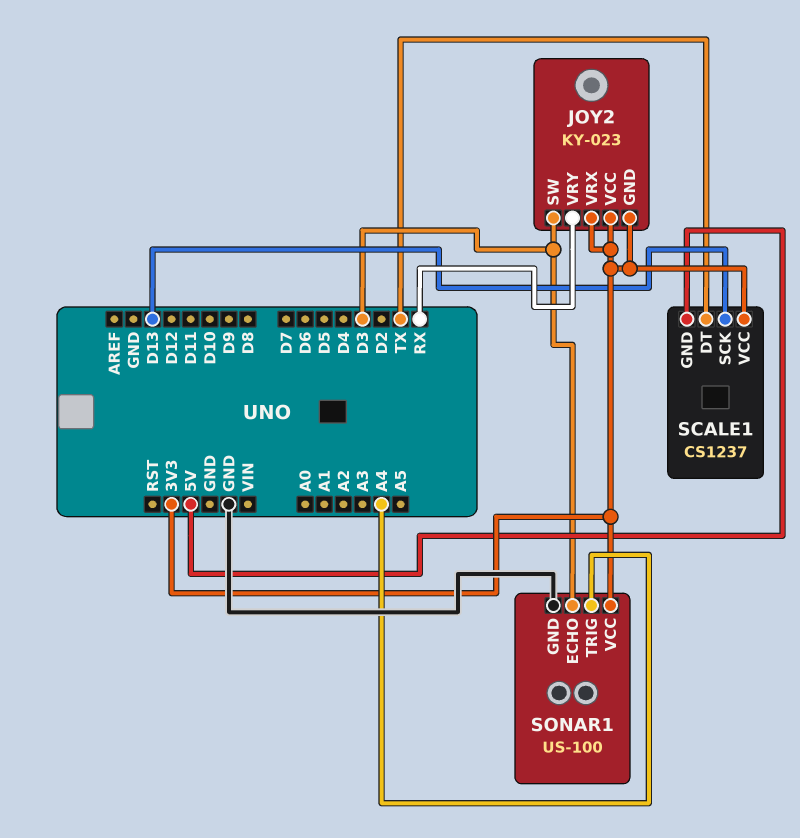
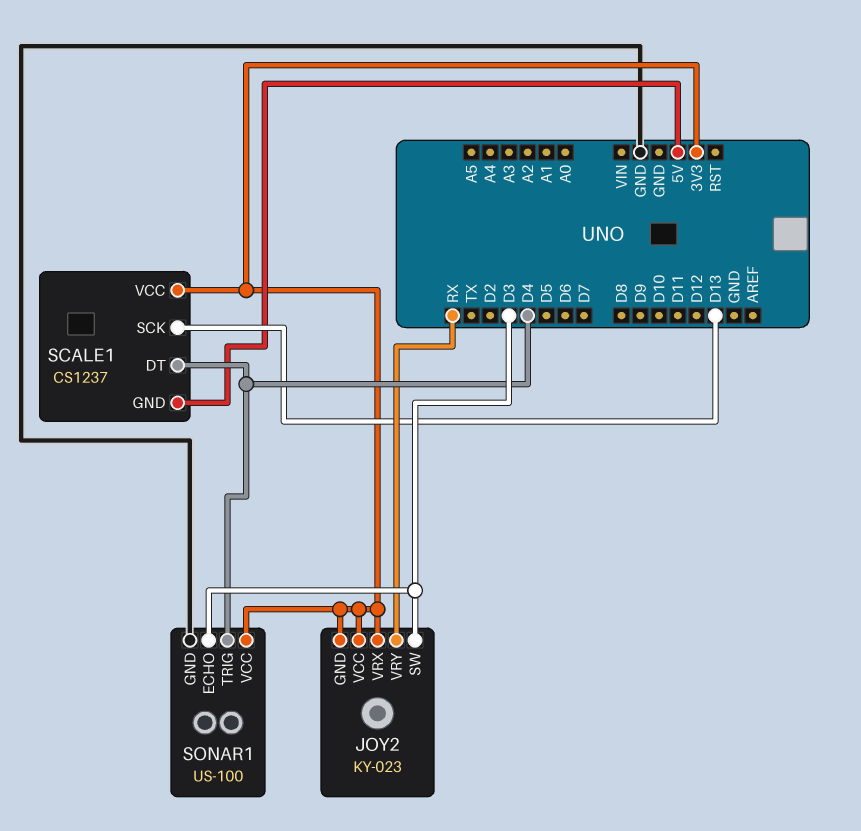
SCALE1 pin DT: TX -> D4
SONAR1 pin TRIG: A4 -> D4

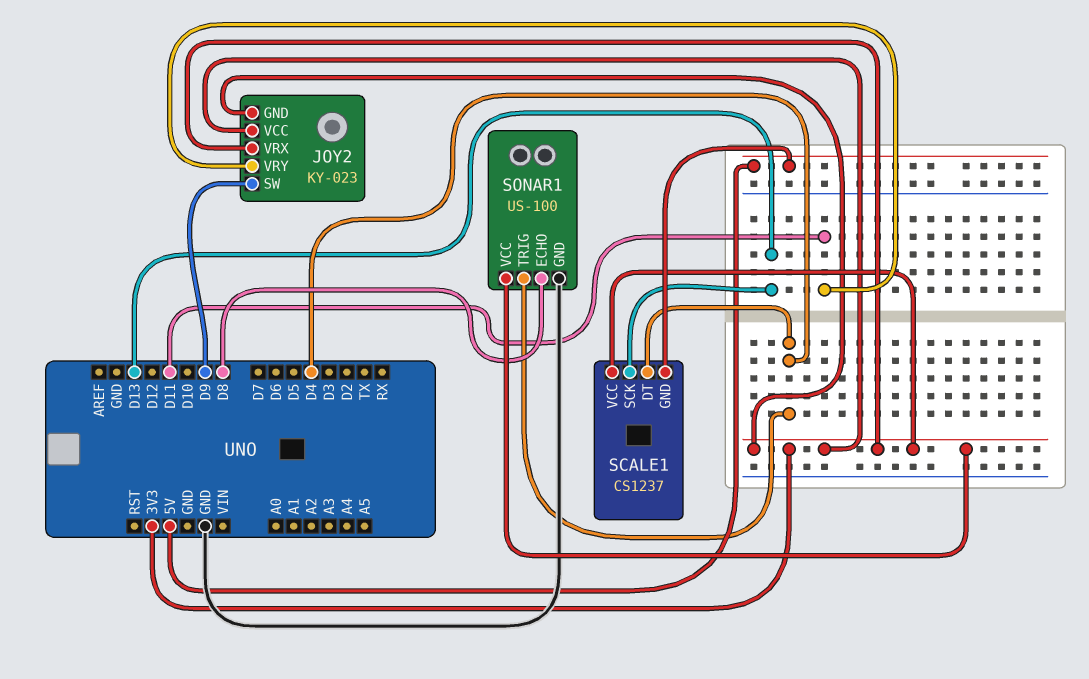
JOY2 pin SW: D3 -> D9
JOY2 pin VRY: RX -> D11
SONAR1 pin ECHO: D3 -> D8

